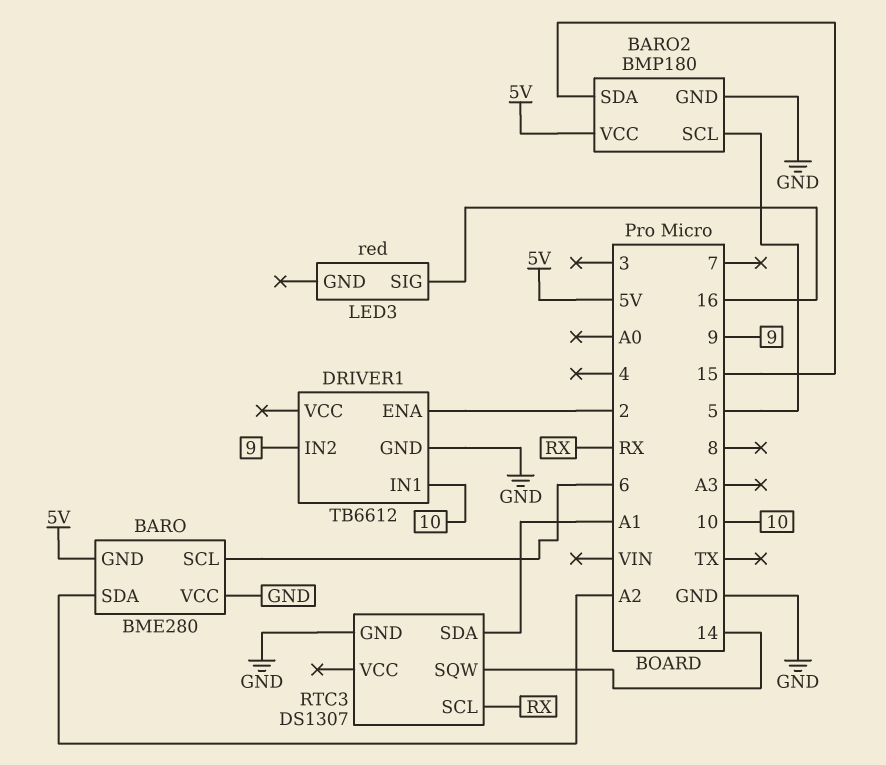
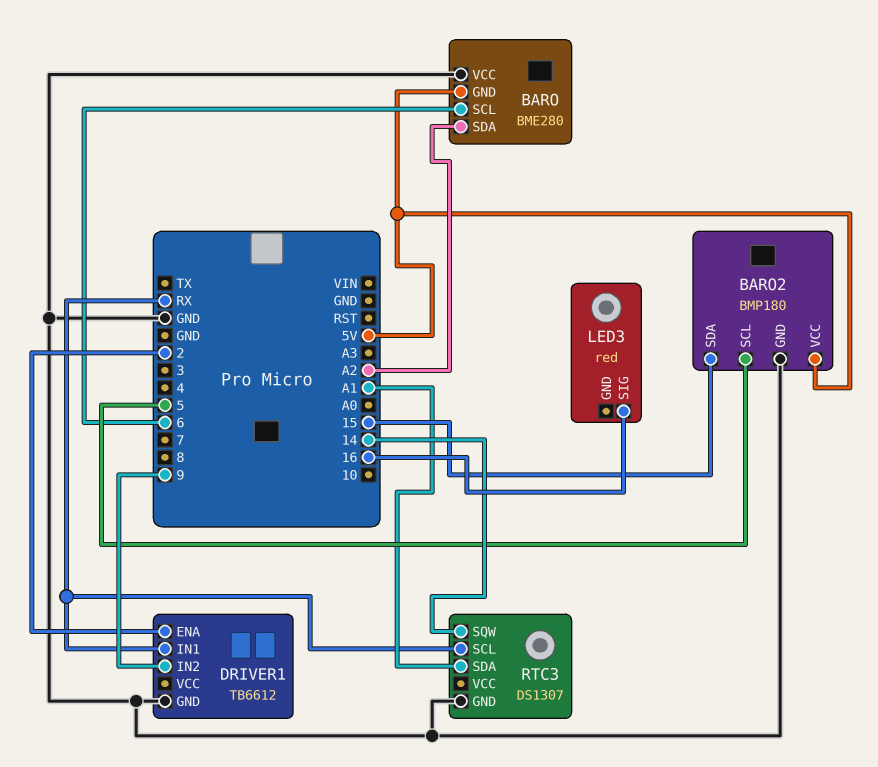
DRIVER1 pin IN1: 10 -> RX

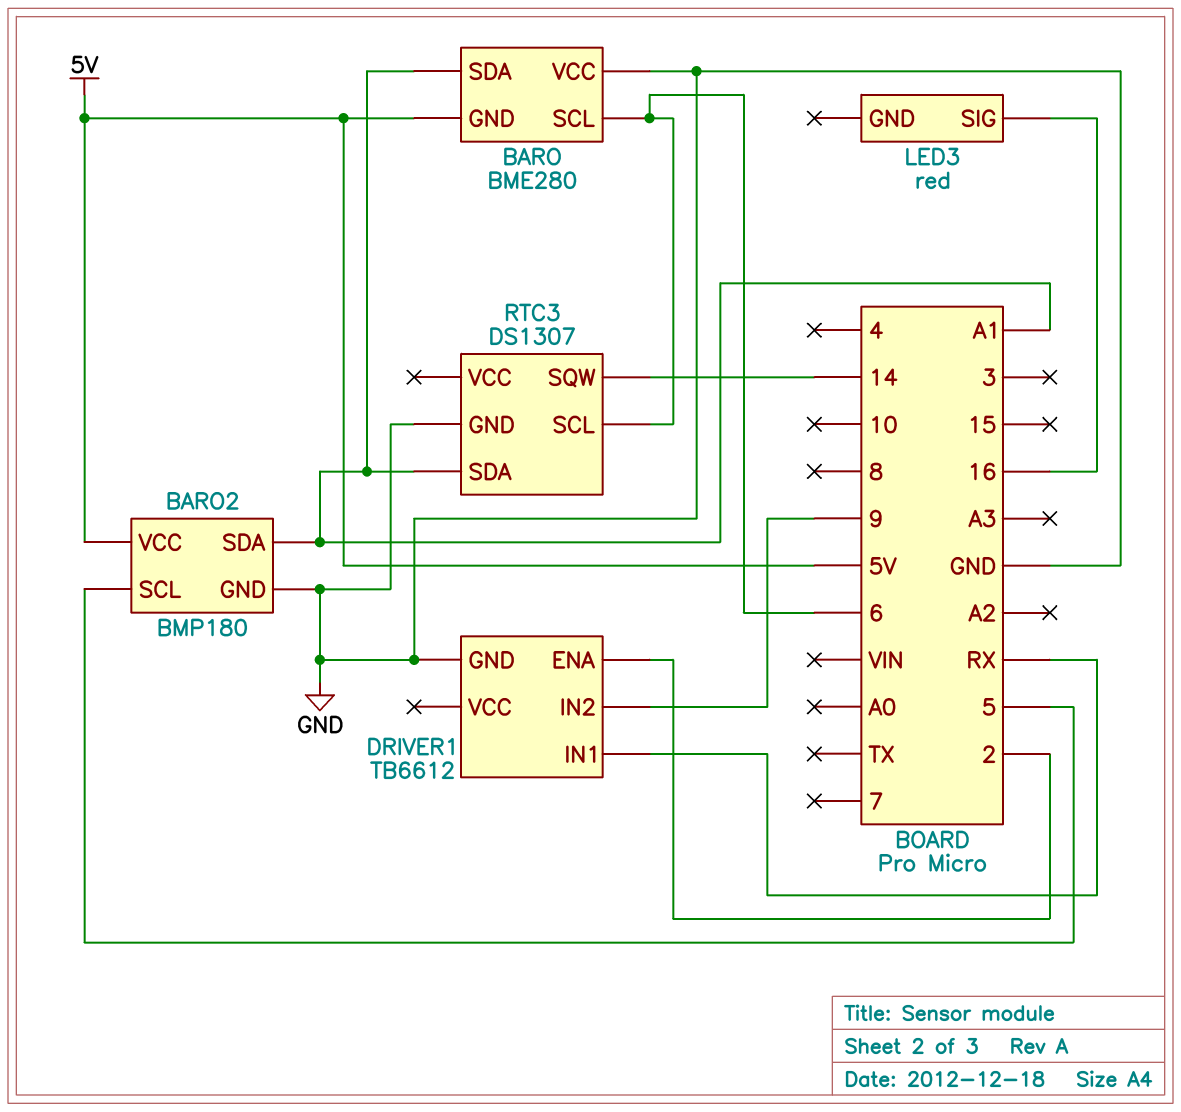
BARO pin SDA: A2 -> A1
BARO2 pin SDA: 15 -> A1
RTC3 pin SCL: RX -> 6

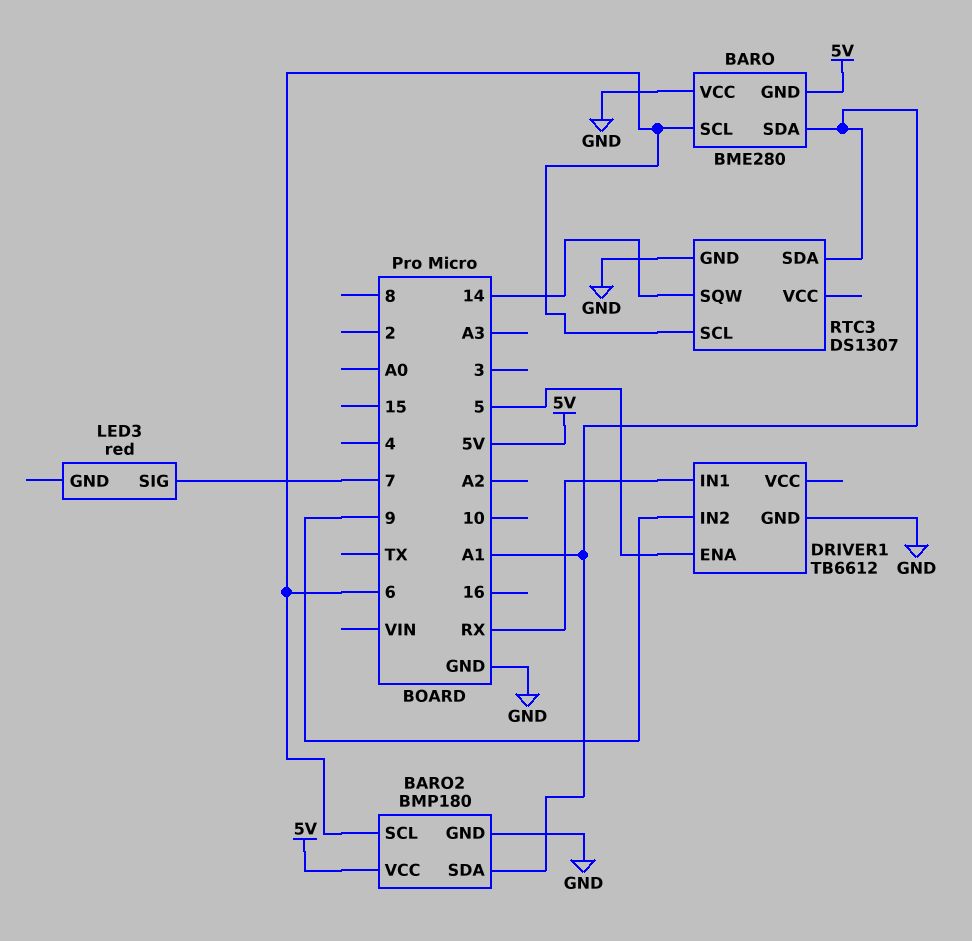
BARO2 pin SCL: 5 -> 6
DRIVER1 pin ENA: 2 -> 5
LED3 pin SIG: 16 -> 7

